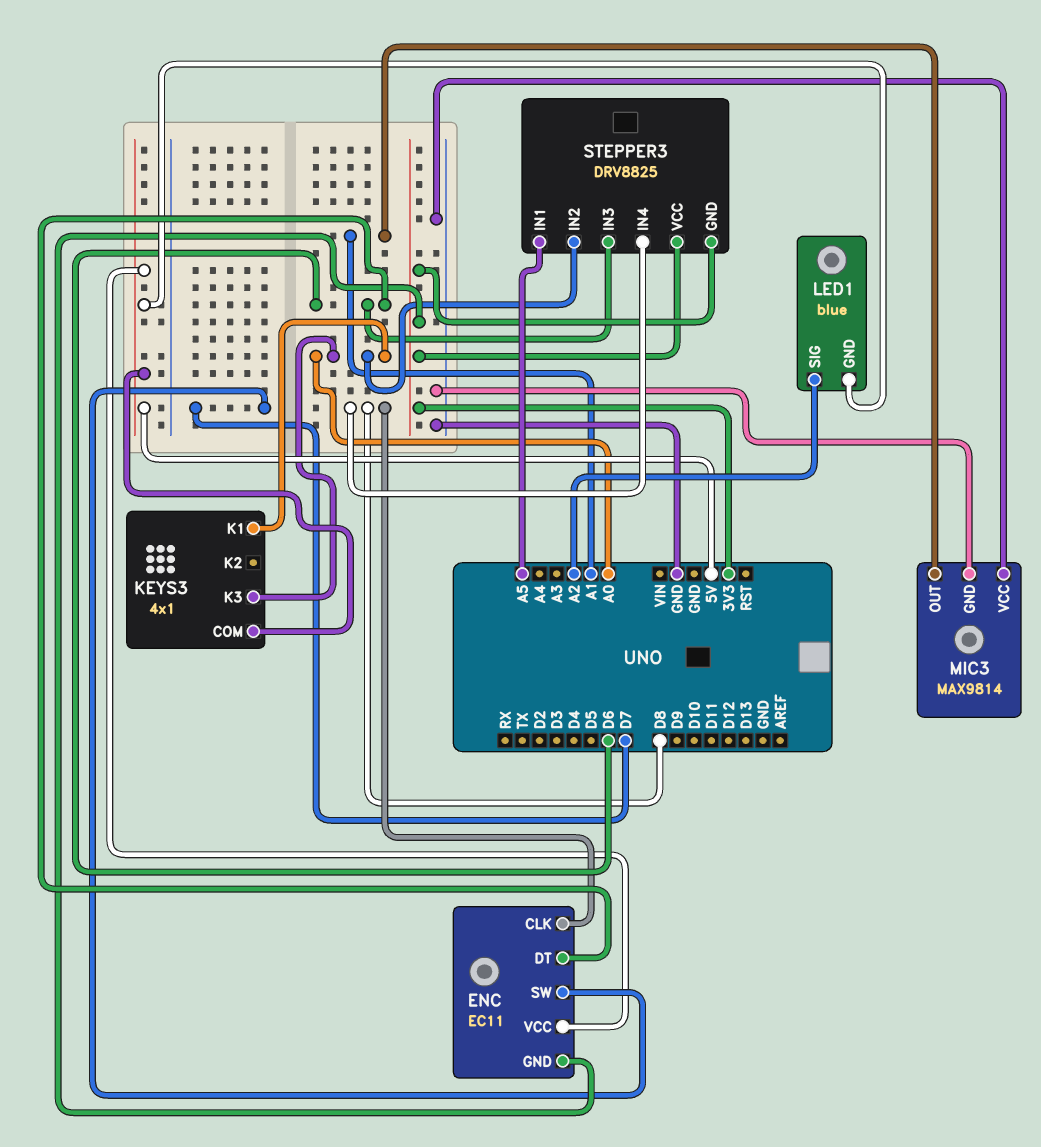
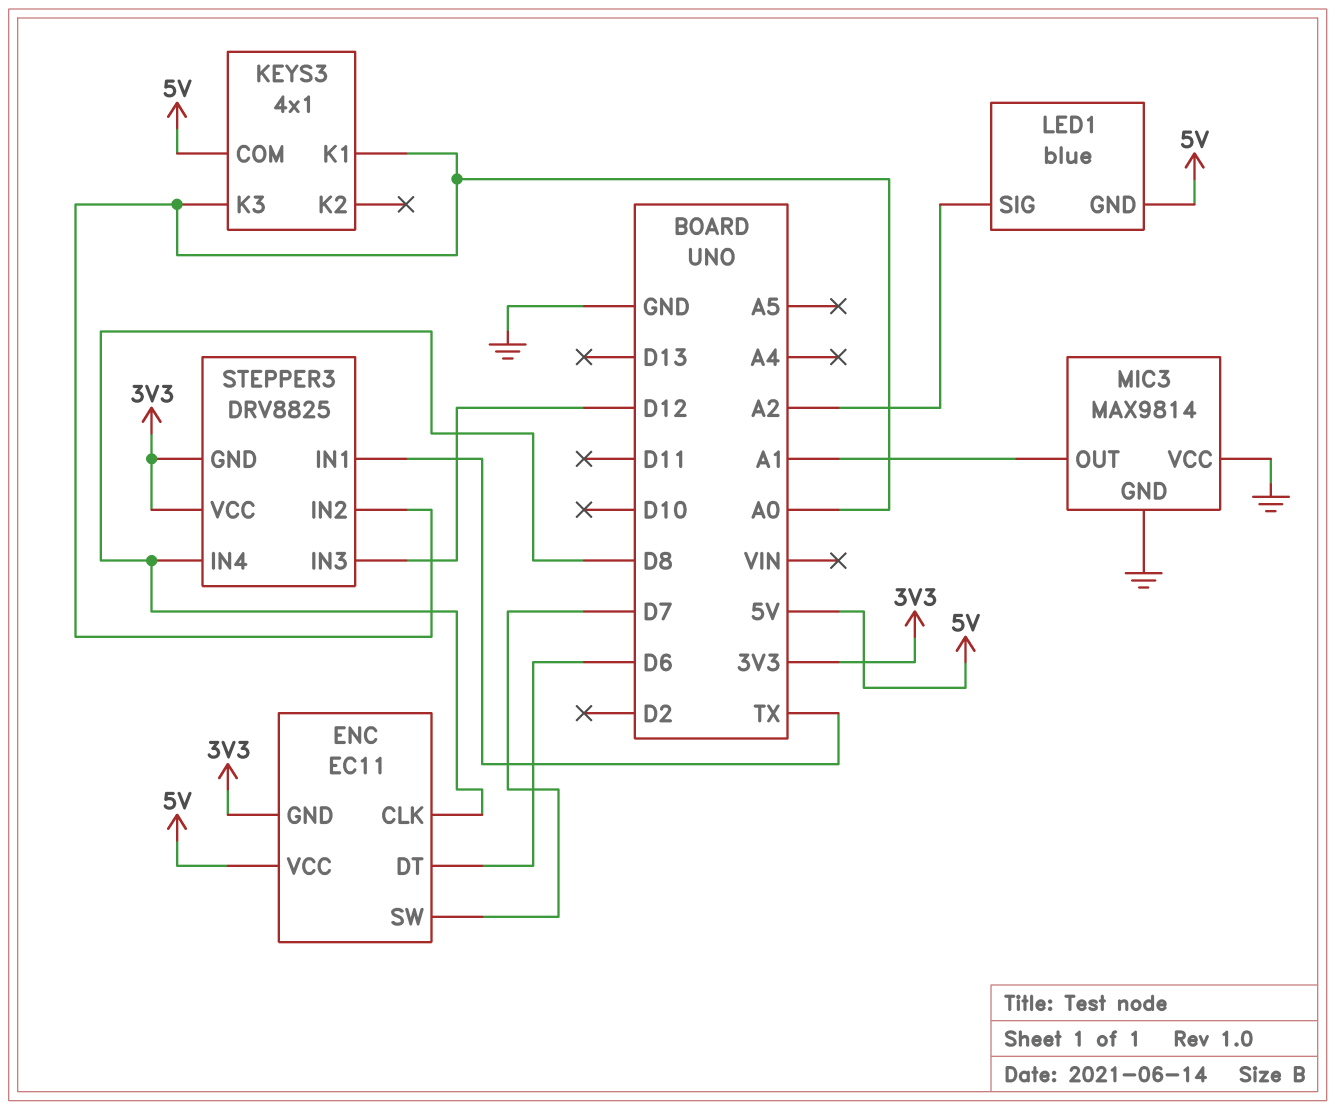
STEPPER3 pin IN1: A5 -> TX
STEPPER3 pin IN3: D6 -> D12

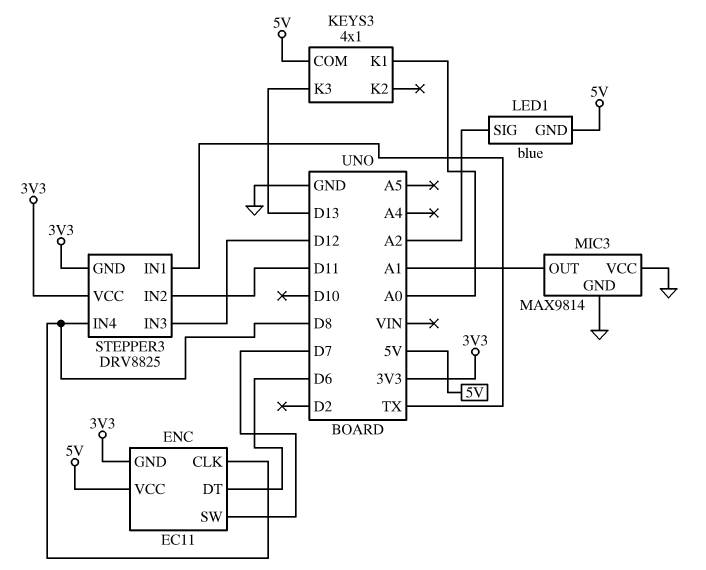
KEYS3 pin K3: A0 -> D13
STEPPER3 pin IN2: A0 -> D11

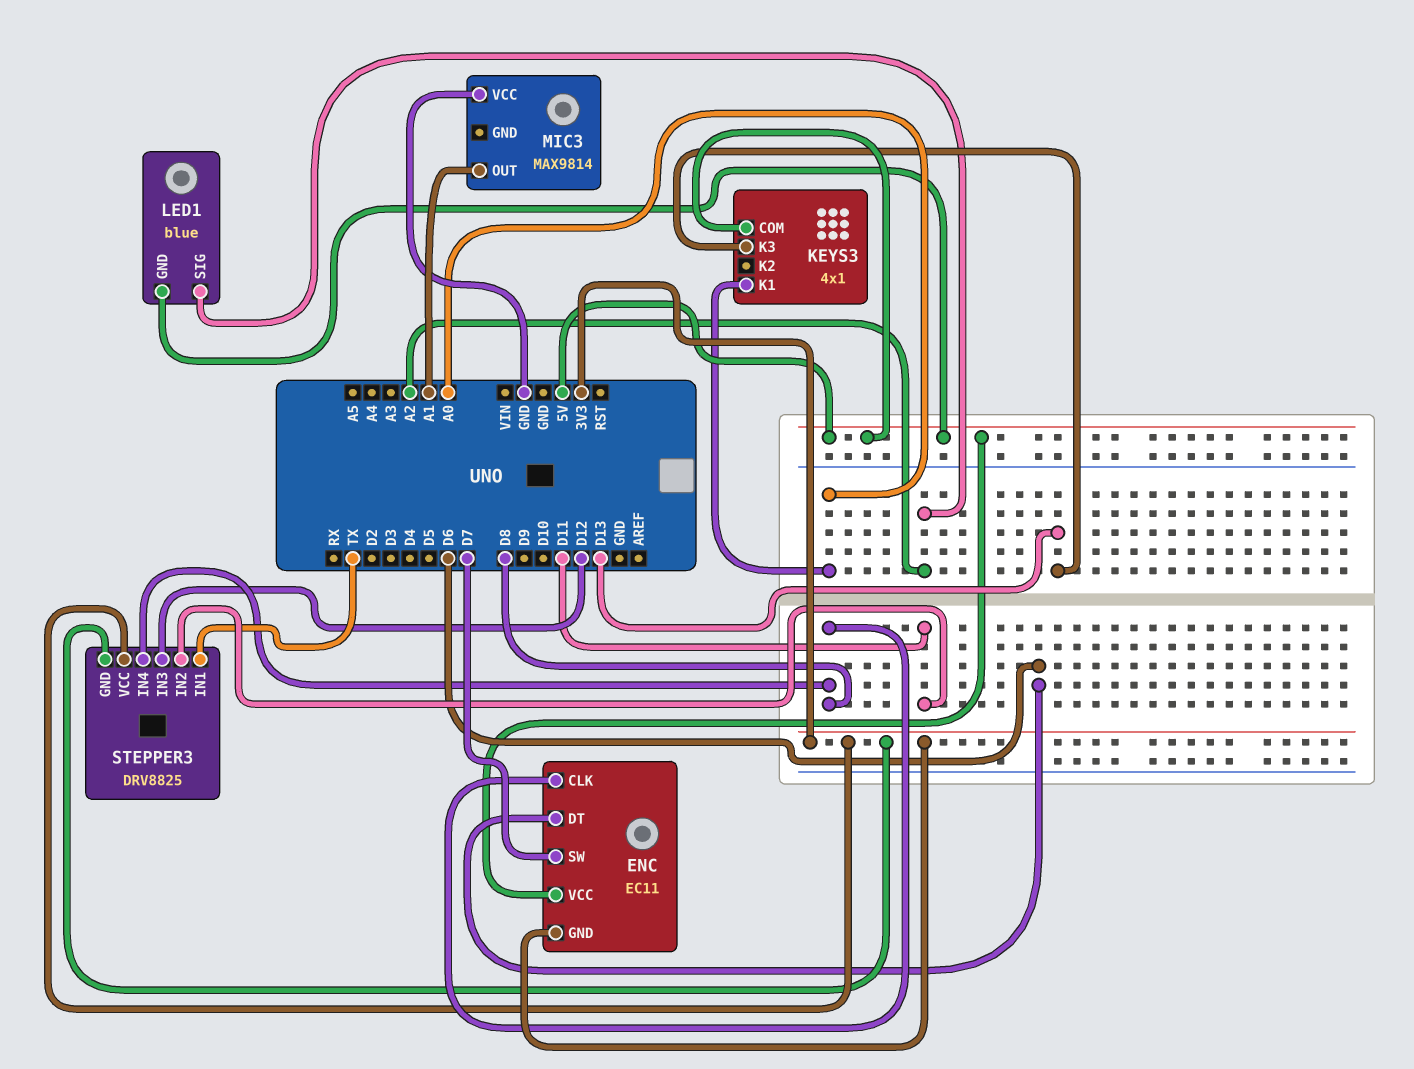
MIC3 pin GND: GND -> none

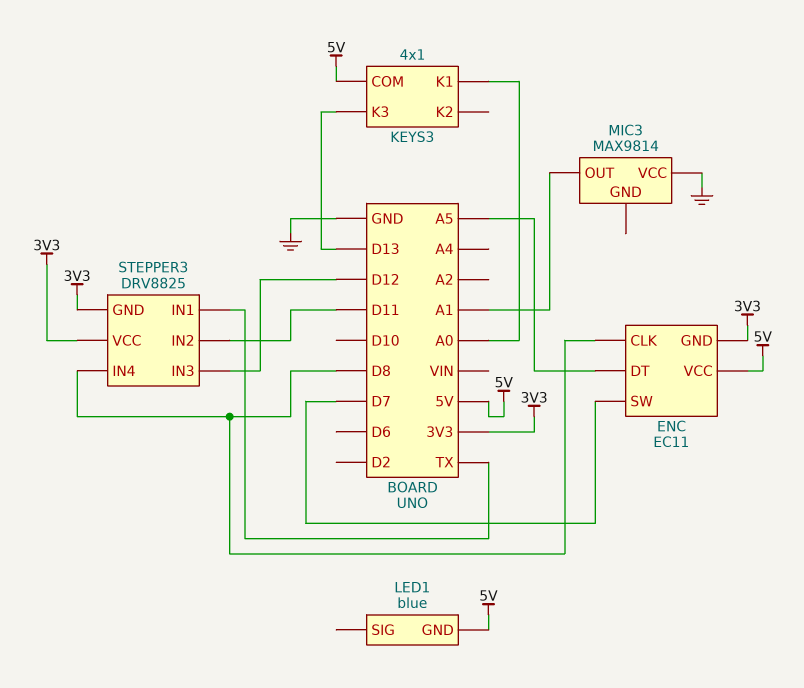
ENC pin DT: D6 -> A5
LED1 pin SIG: A2 -> none

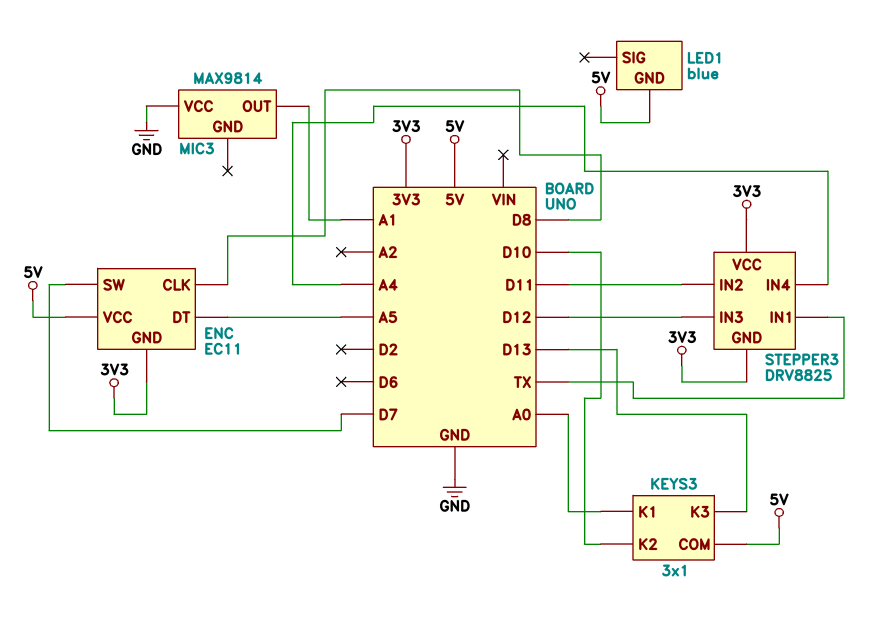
KEYS3: 4x1 -> 3x1
KEYS3 pin K2: none -> D10
STEPPER3 pin IN4: D8 -> A4

